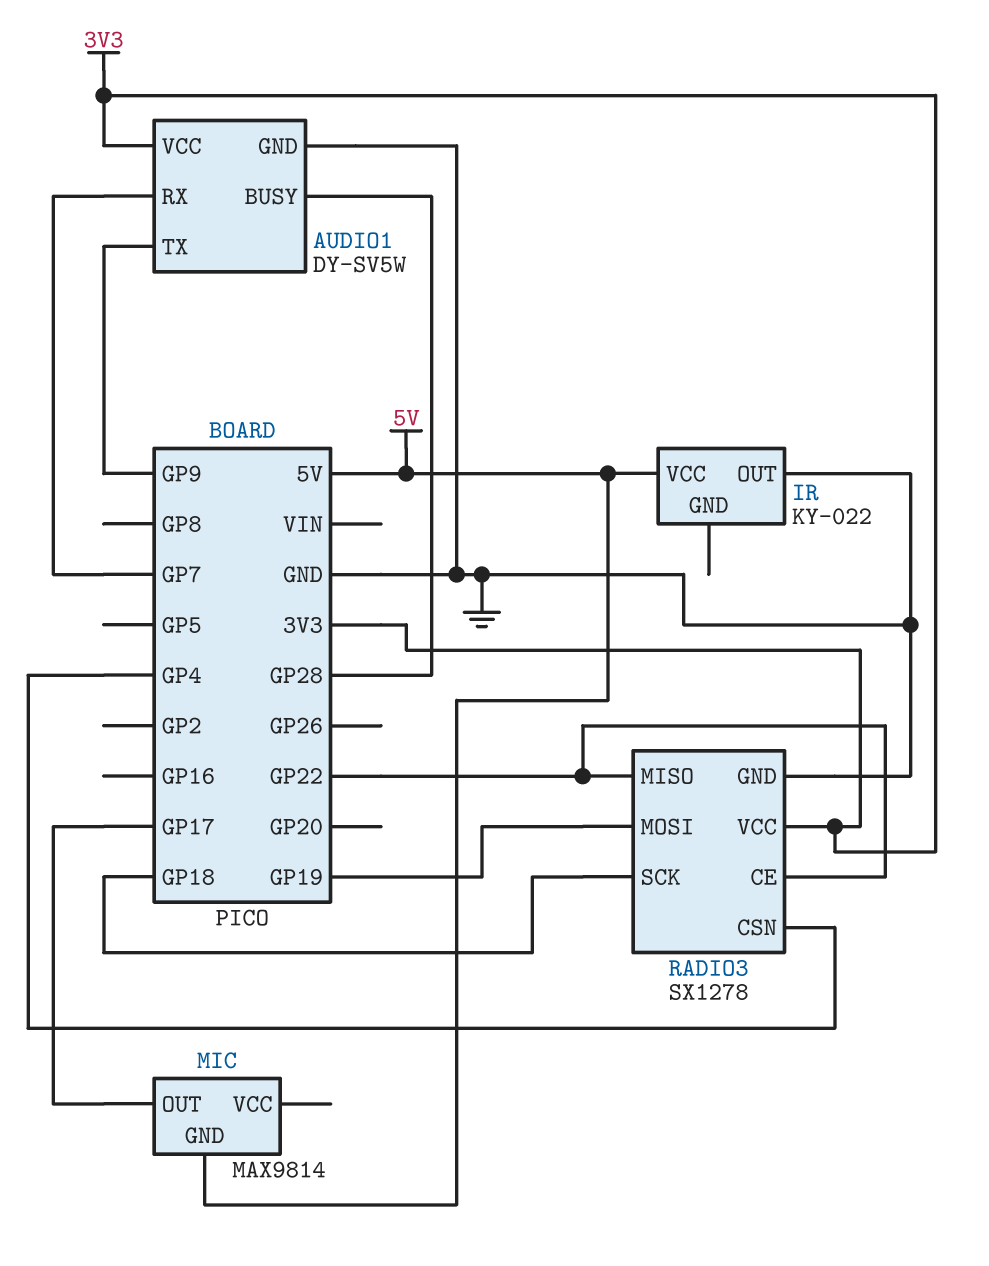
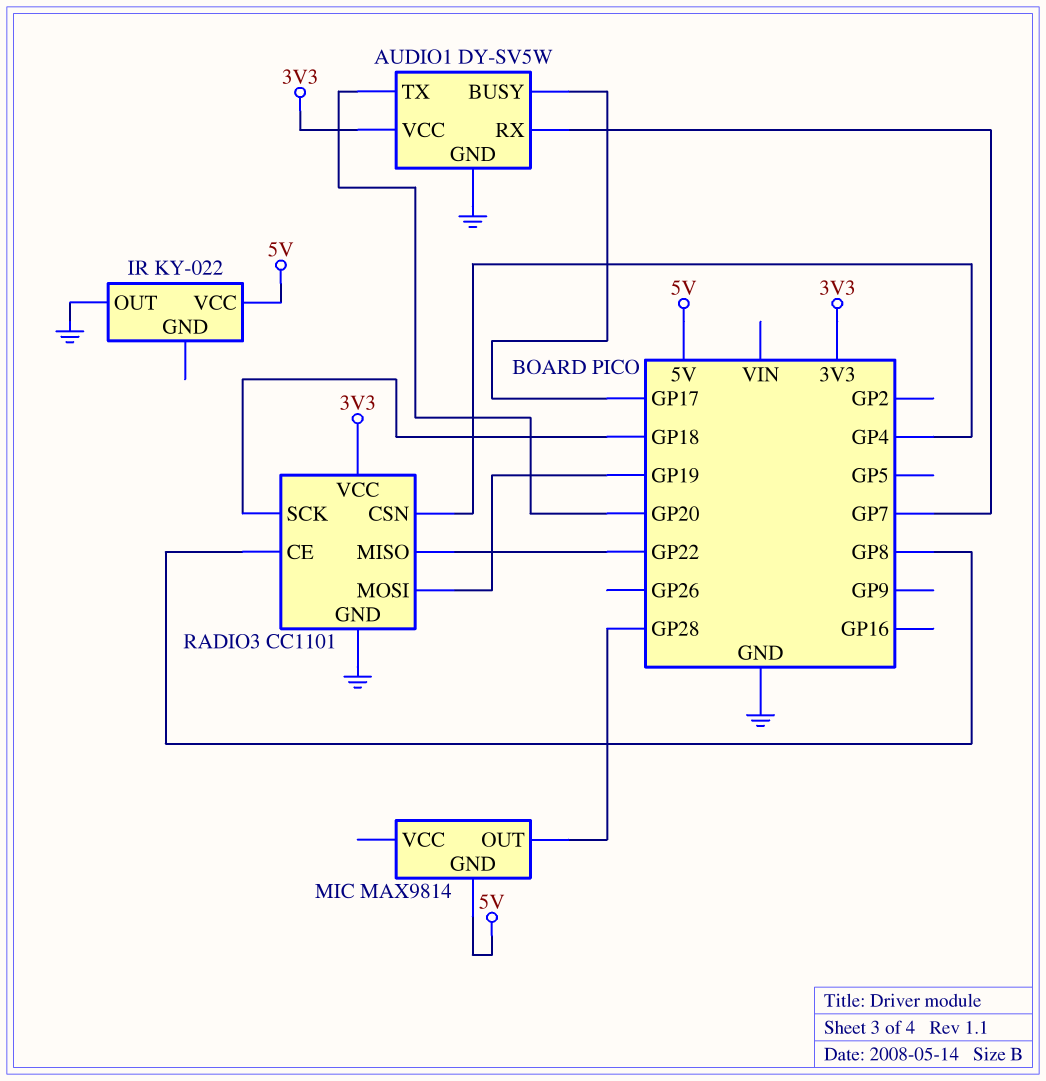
AUDIO1 pin BUSY: GP28 -> GP17
AUDIO1 pin TX: GP9 -> GP20
MIC pin OUT: GP17 -> GP28
RADIO3: SX1278 -> CC1101
RADIO3 pin CE: GP22 -> GP8

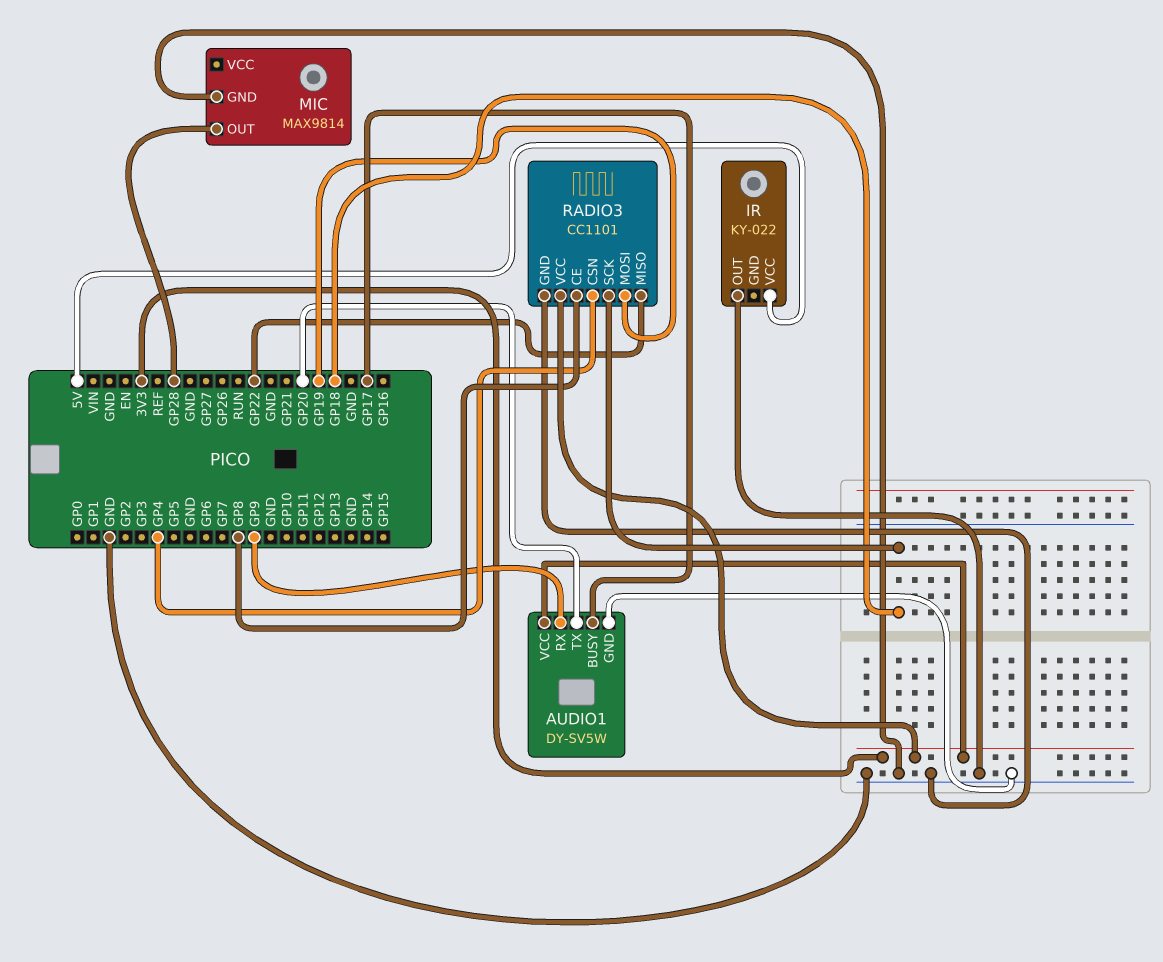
AUDIO1 pin RX: GP7 -> GP9
MIC pin GND: 5V -> GND

